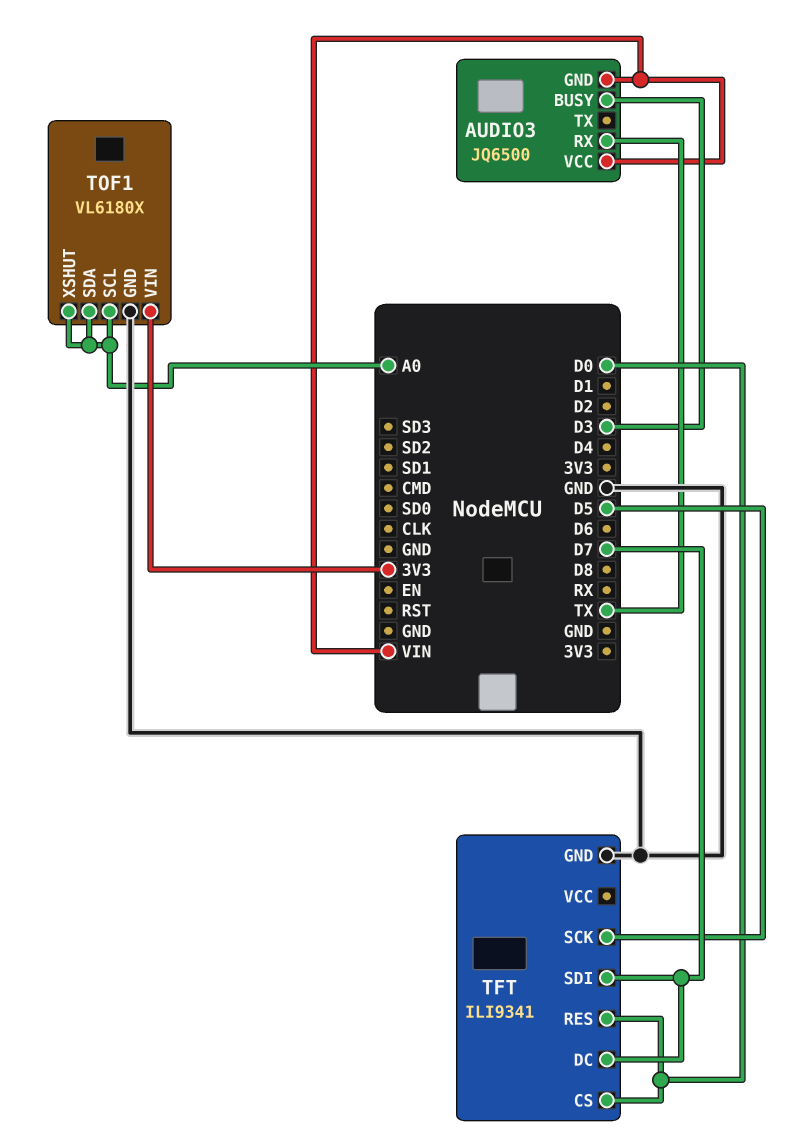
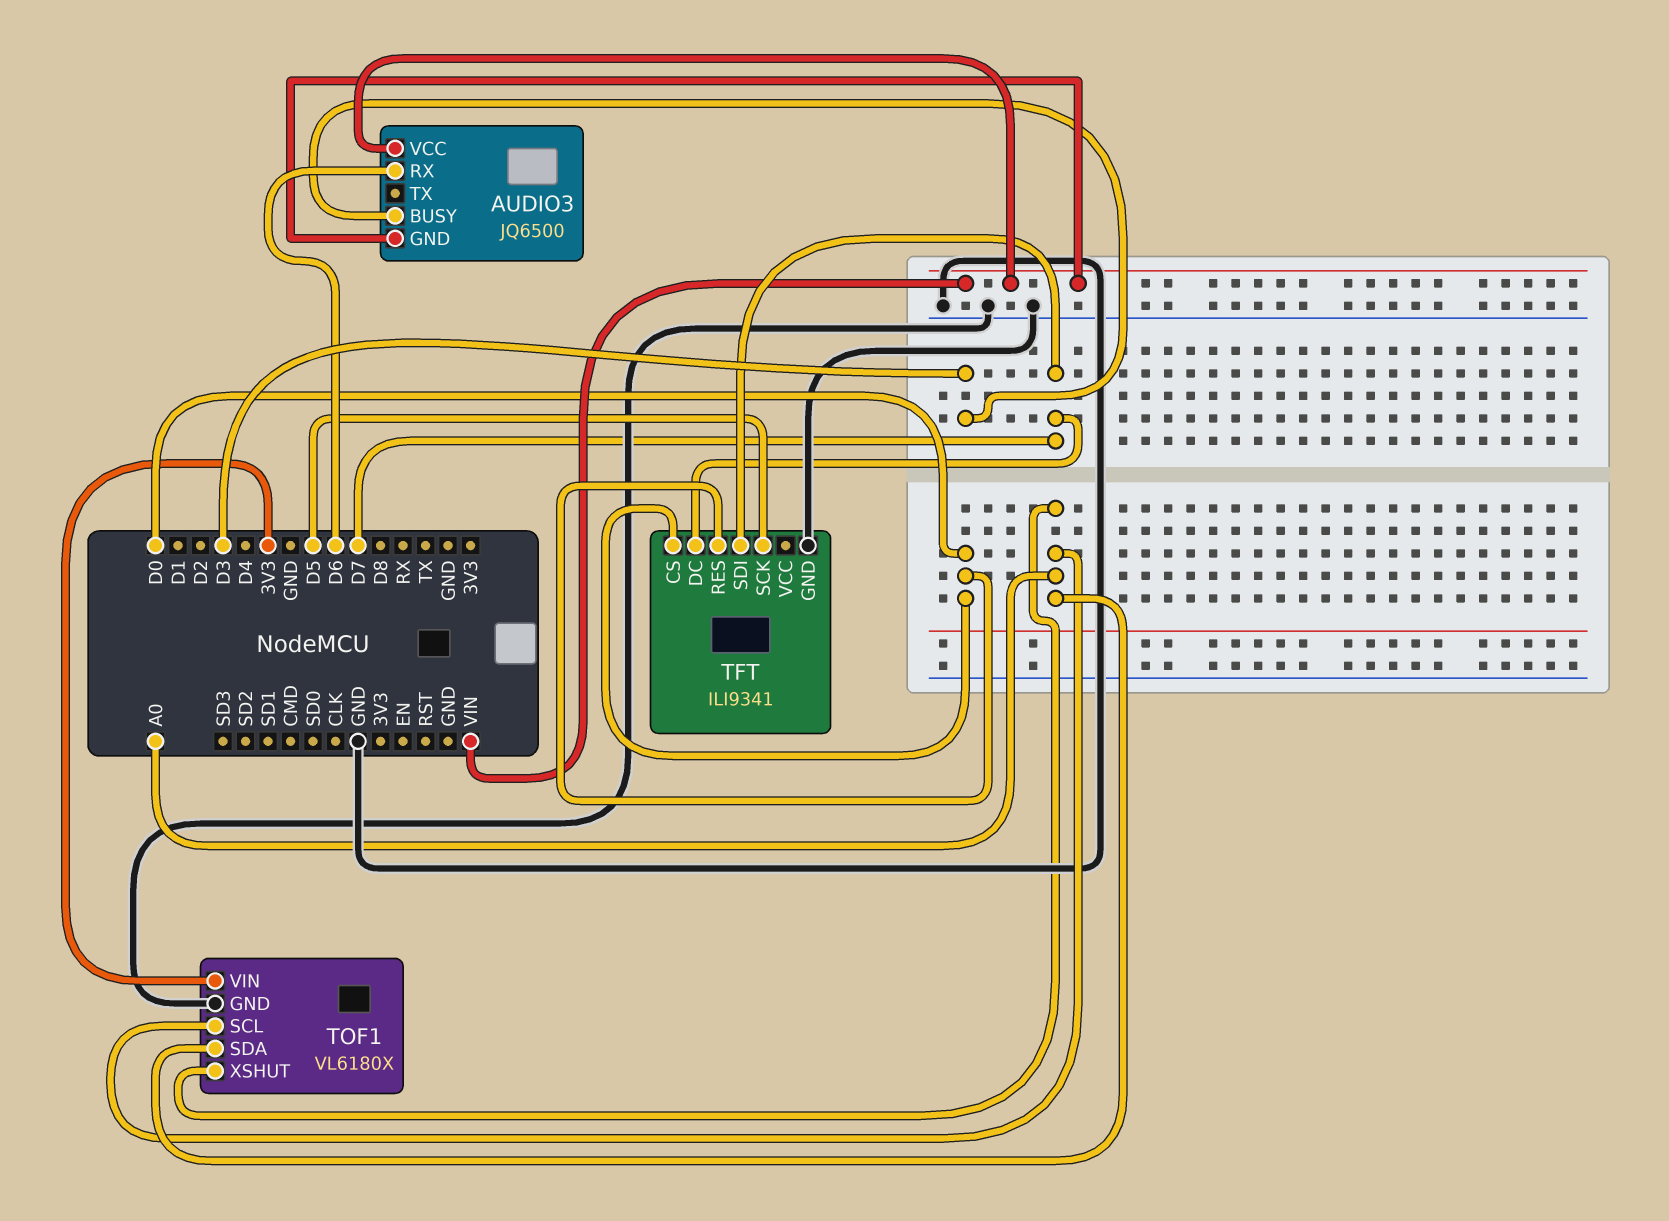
AUDIO3 pin RX: TX -> D6

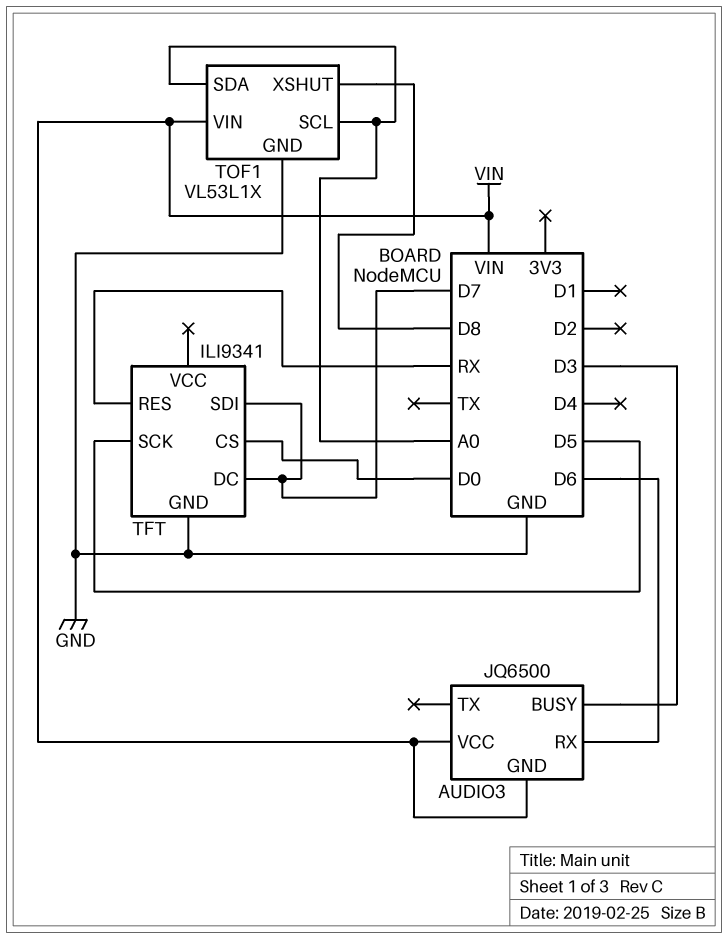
TFT pin RES: D0 -> RX
TOF1: VL6180X -> VL53L1X
TOF1 pin VIN: 3V3 -> VIN
TOF1 pin XSHUT: A0 -> D8

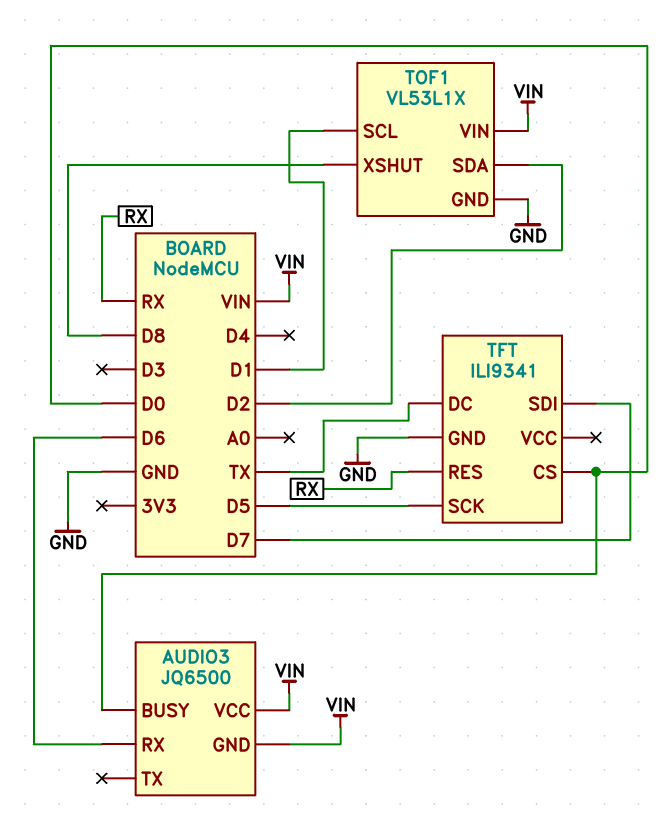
AUDIO3 pin BUSY: D3 -> D0
TFT pin DC: D7 -> TX
TOF1 pin SCL: A0 -> D1
TOF1 pin SDA: A0 -> D2

